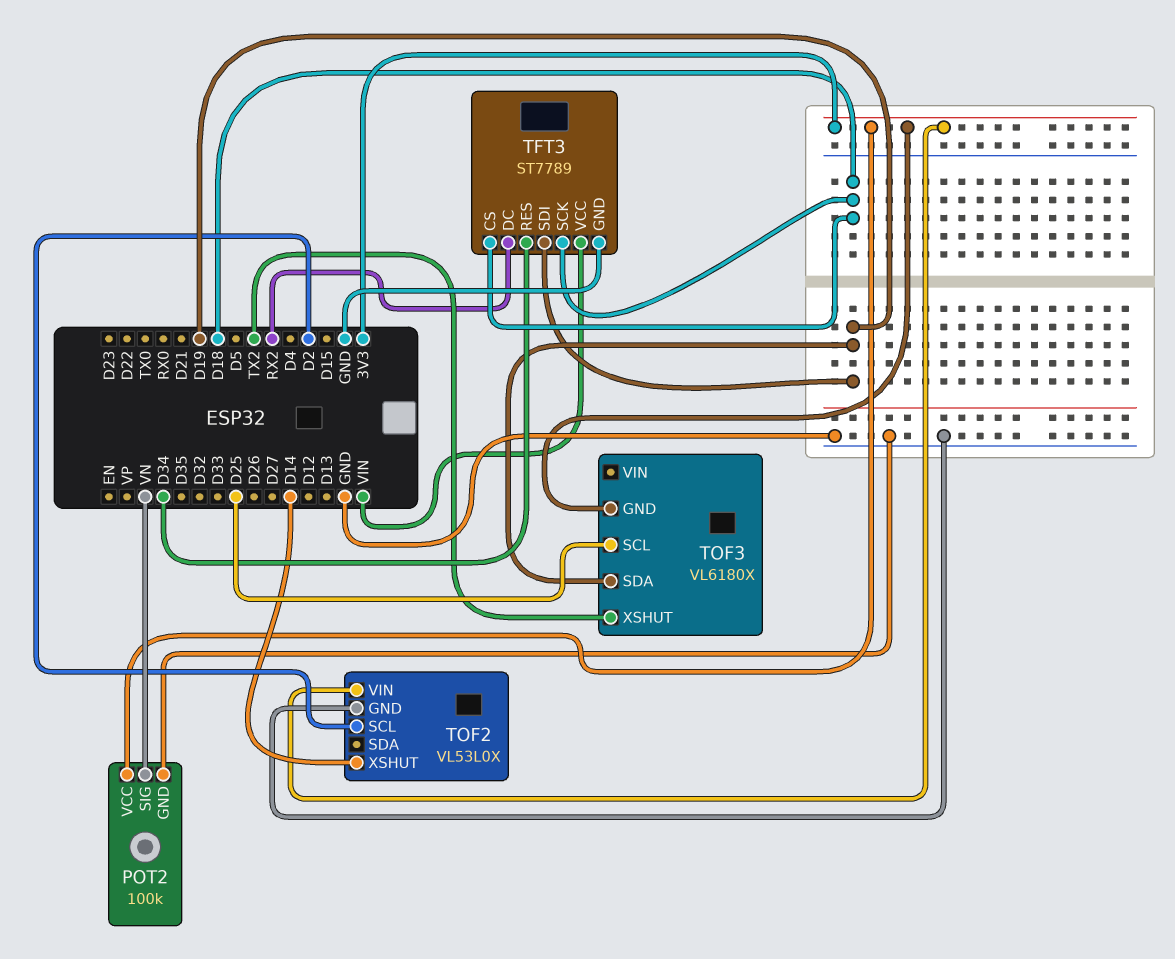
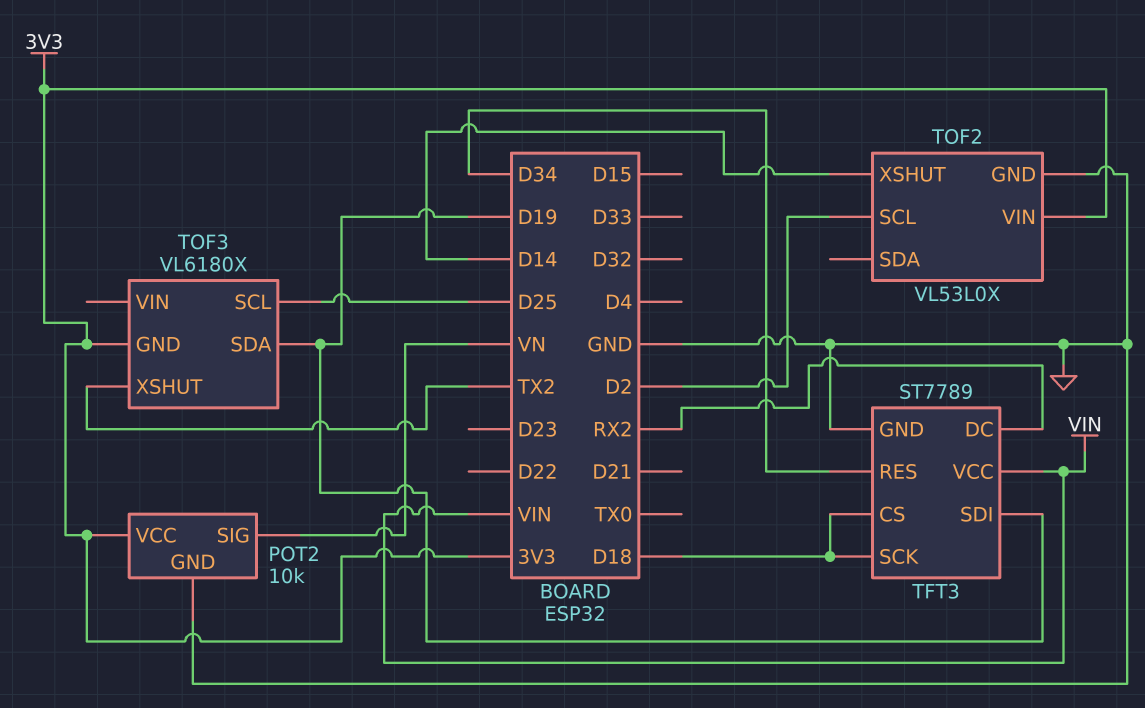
POT2: 100k -> 10k

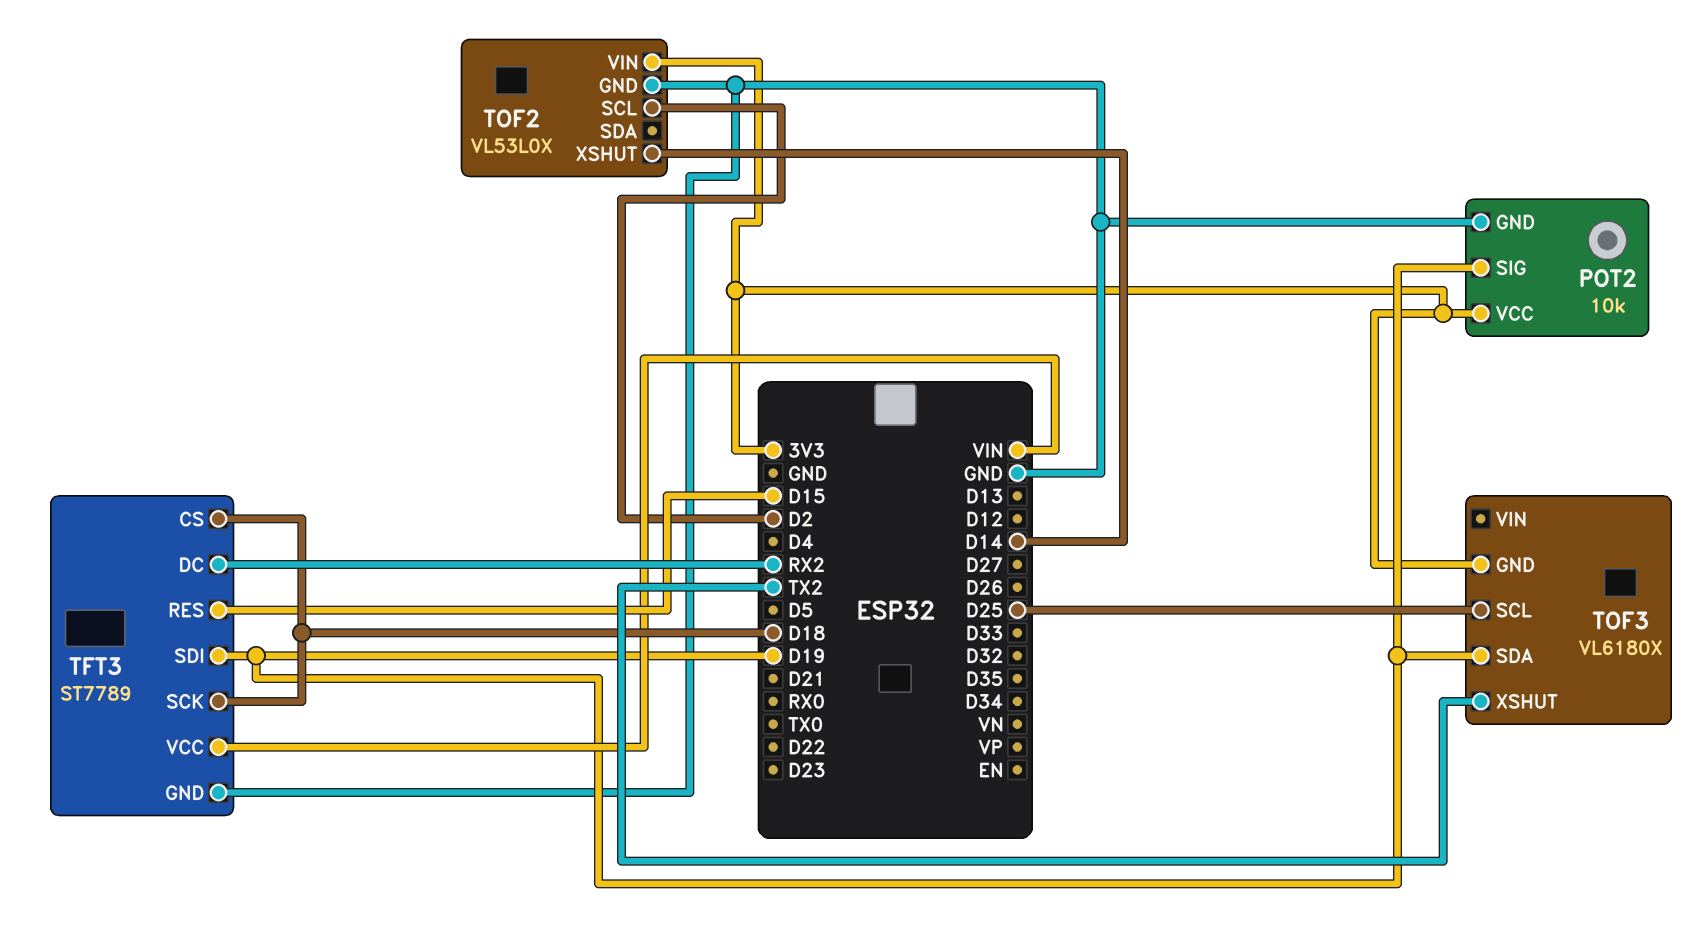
POT2 pin SIG: VN -> D19
TFT3 pin RES: D34 -> D15

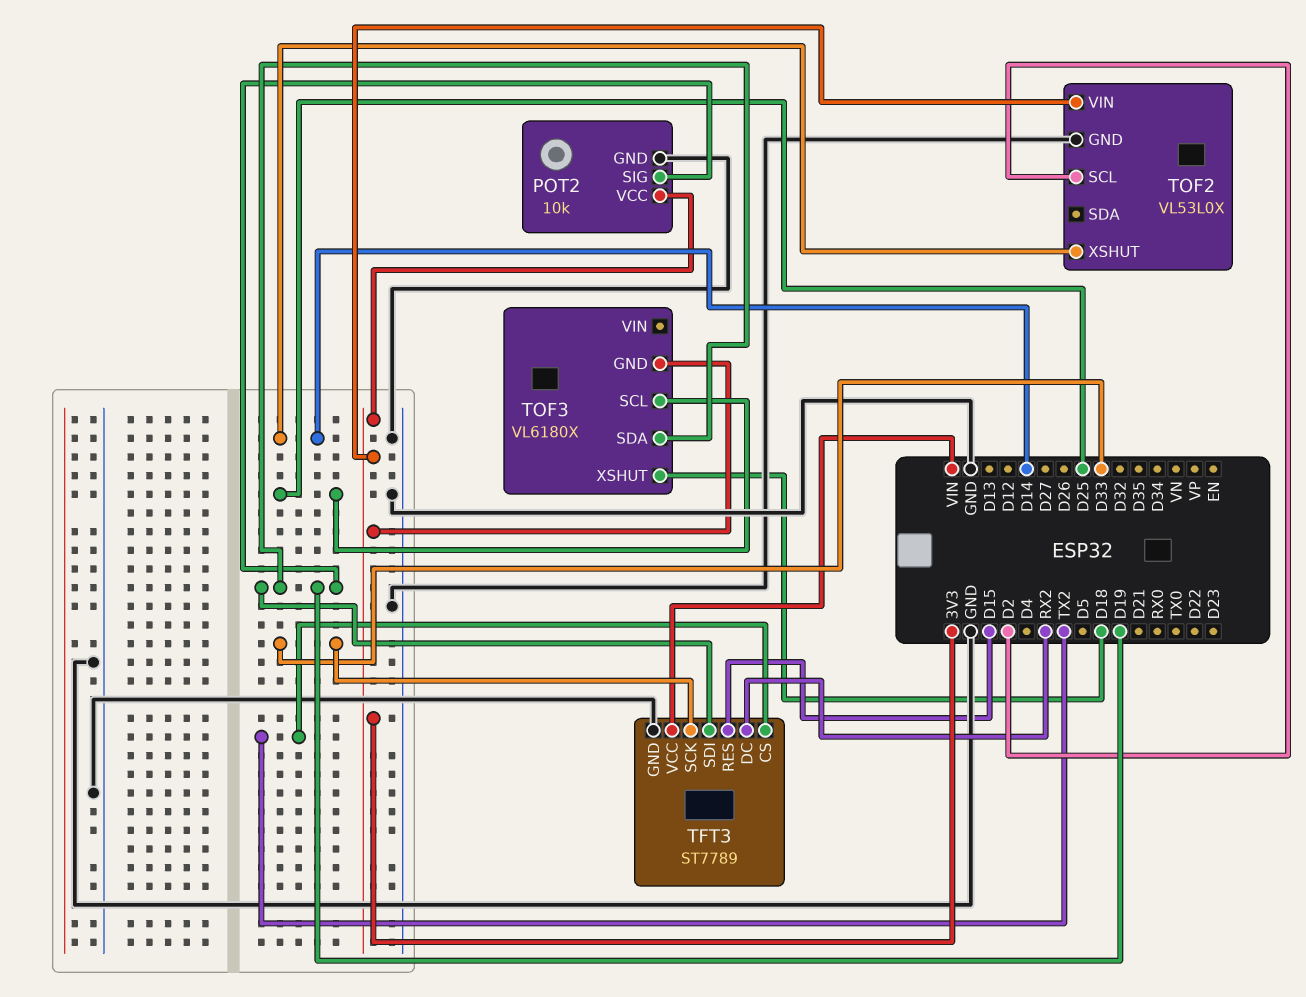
TFT3 pin CS: D18 -> TX2
TFT3 pin SCK: D18 -> D33
TOF3 pin XSHUT: TX2 -> D18

